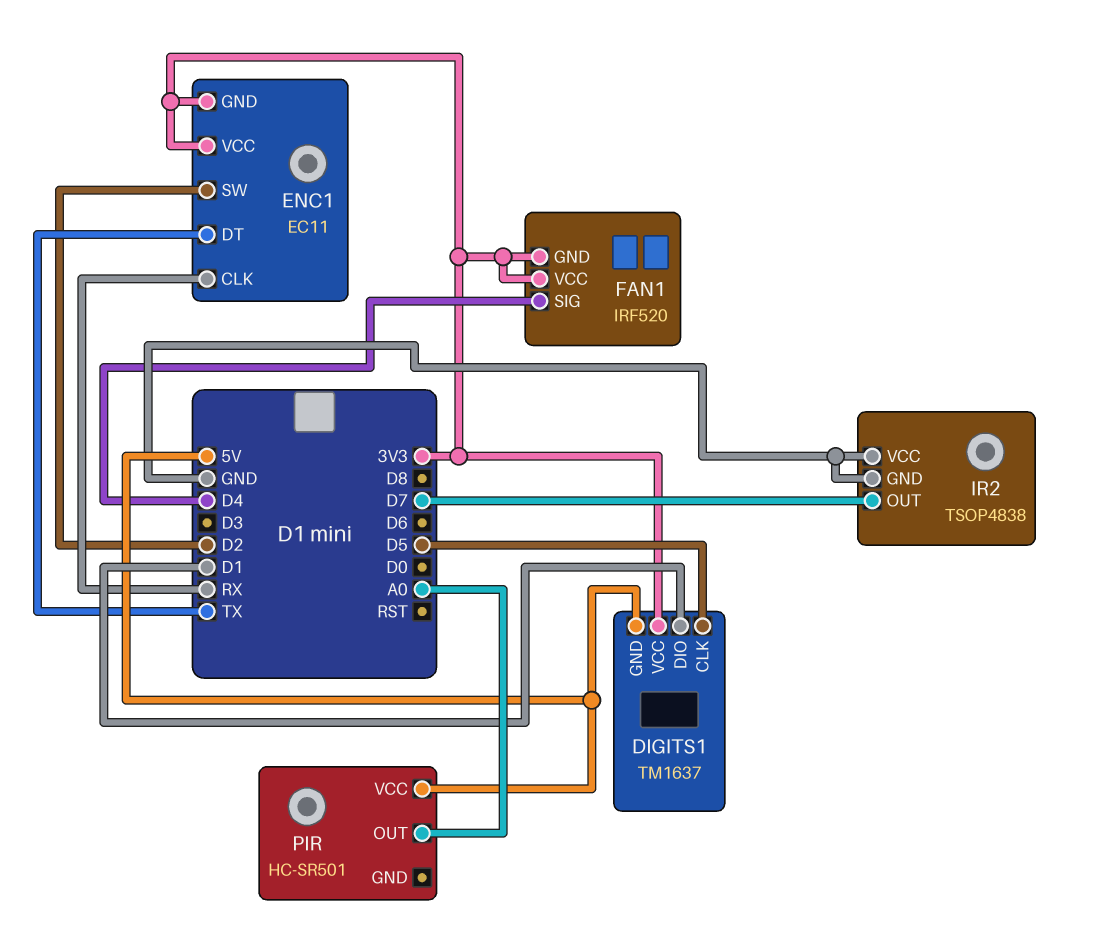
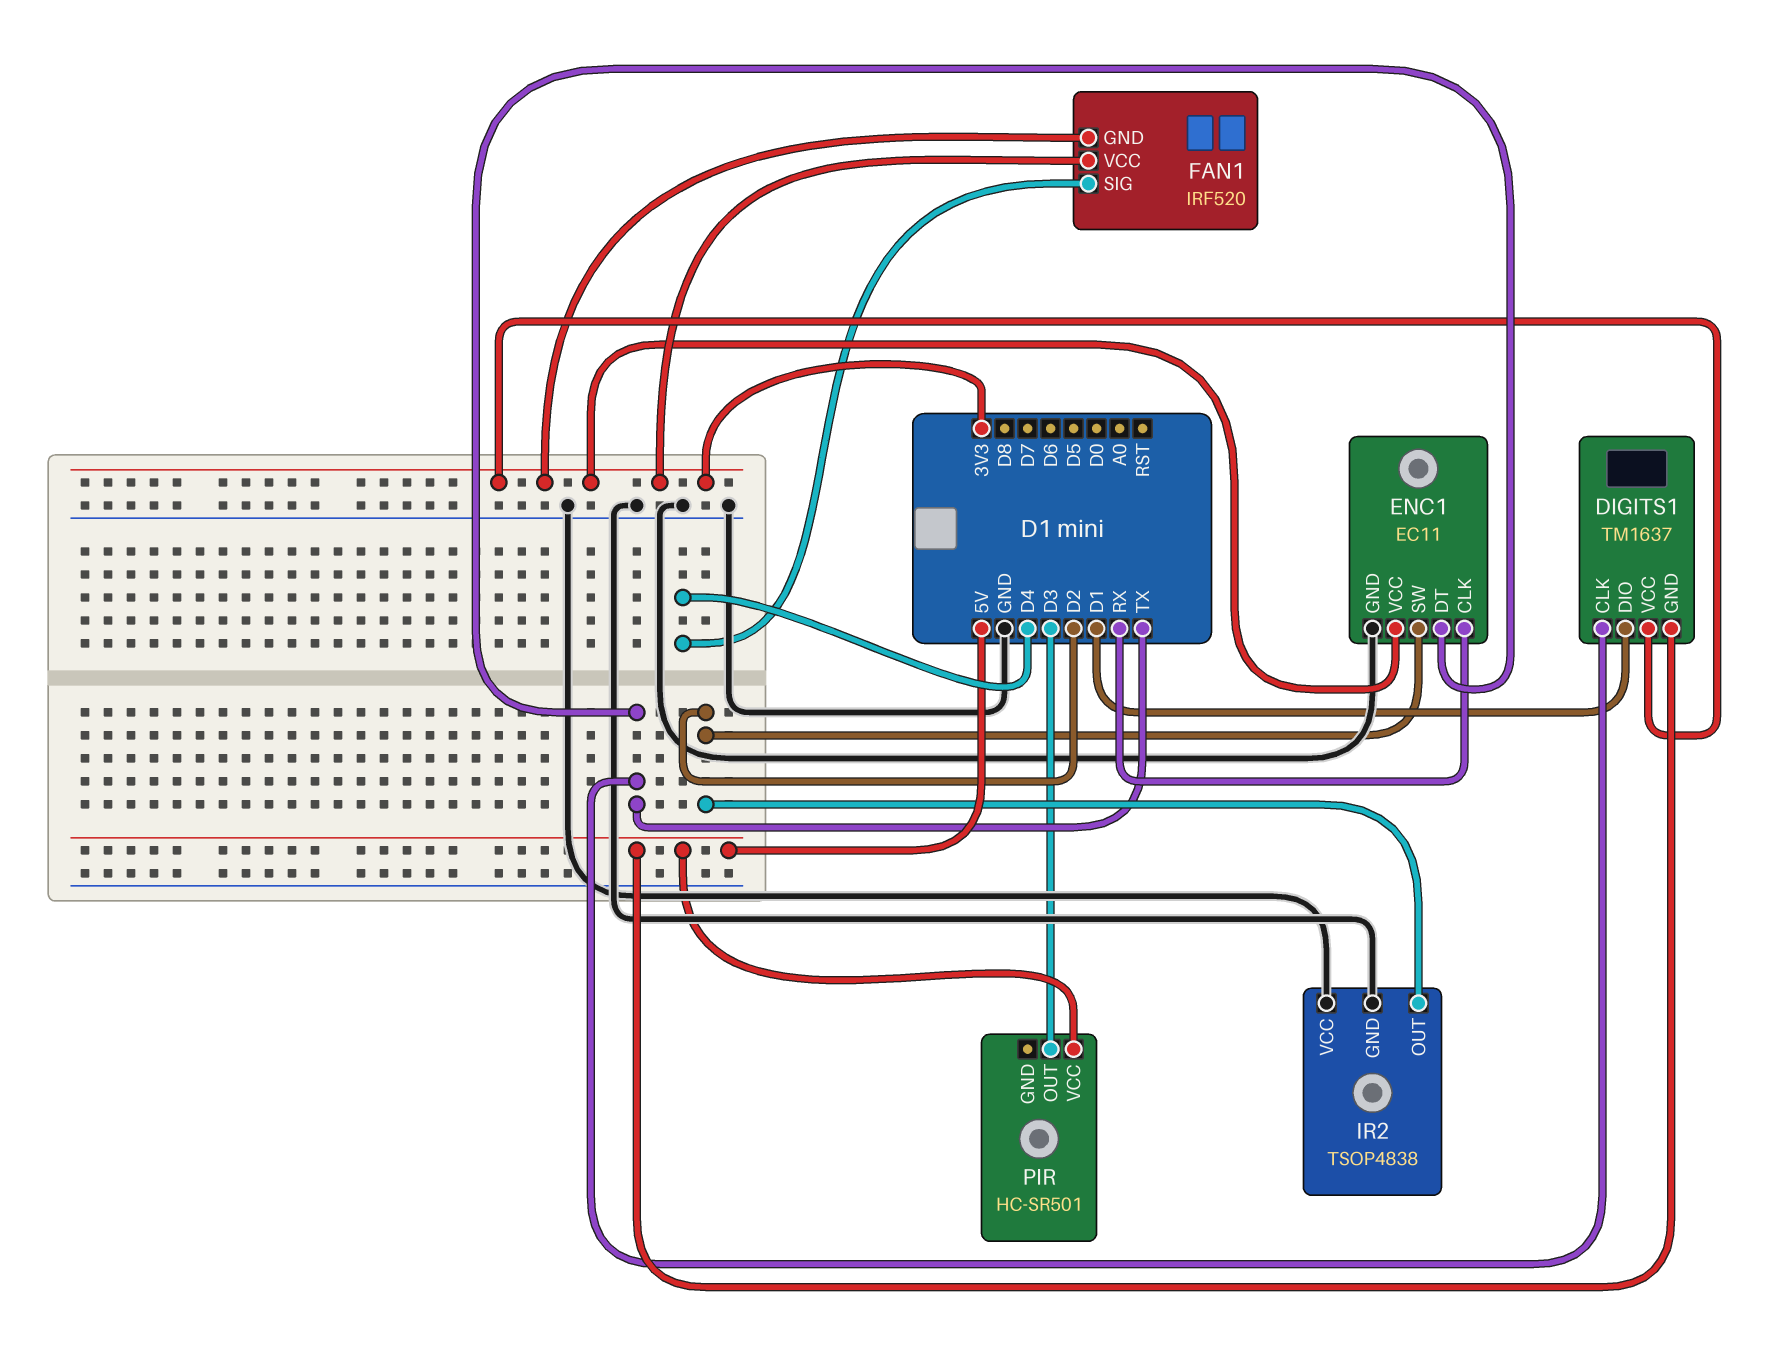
DIGITS1 pin CLK: D5 -> TX
ENC1 pin GND: 3V3 -> GND
IR2 pin OUT: D7 -> D2
PIR pin OUT: A0 -> D3

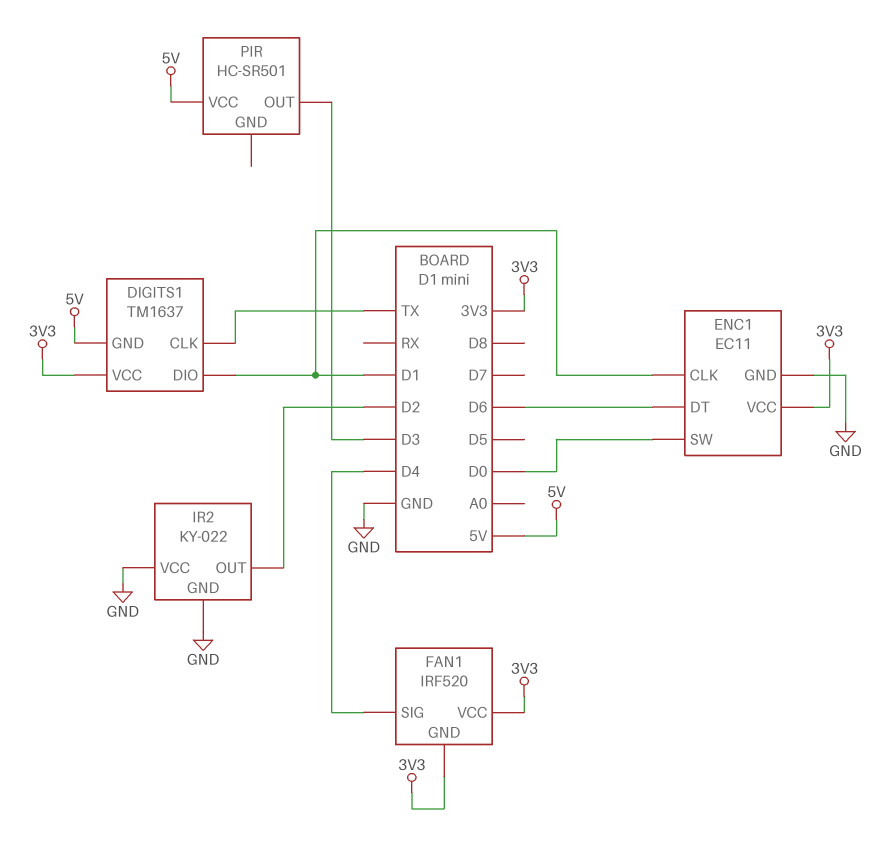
ENC1 pin CLK: RX -> D1
ENC1 pin DT: TX -> D6
ENC1 pin SW: D2 -> D0
IR2: TSOP4838 -> KY-022

